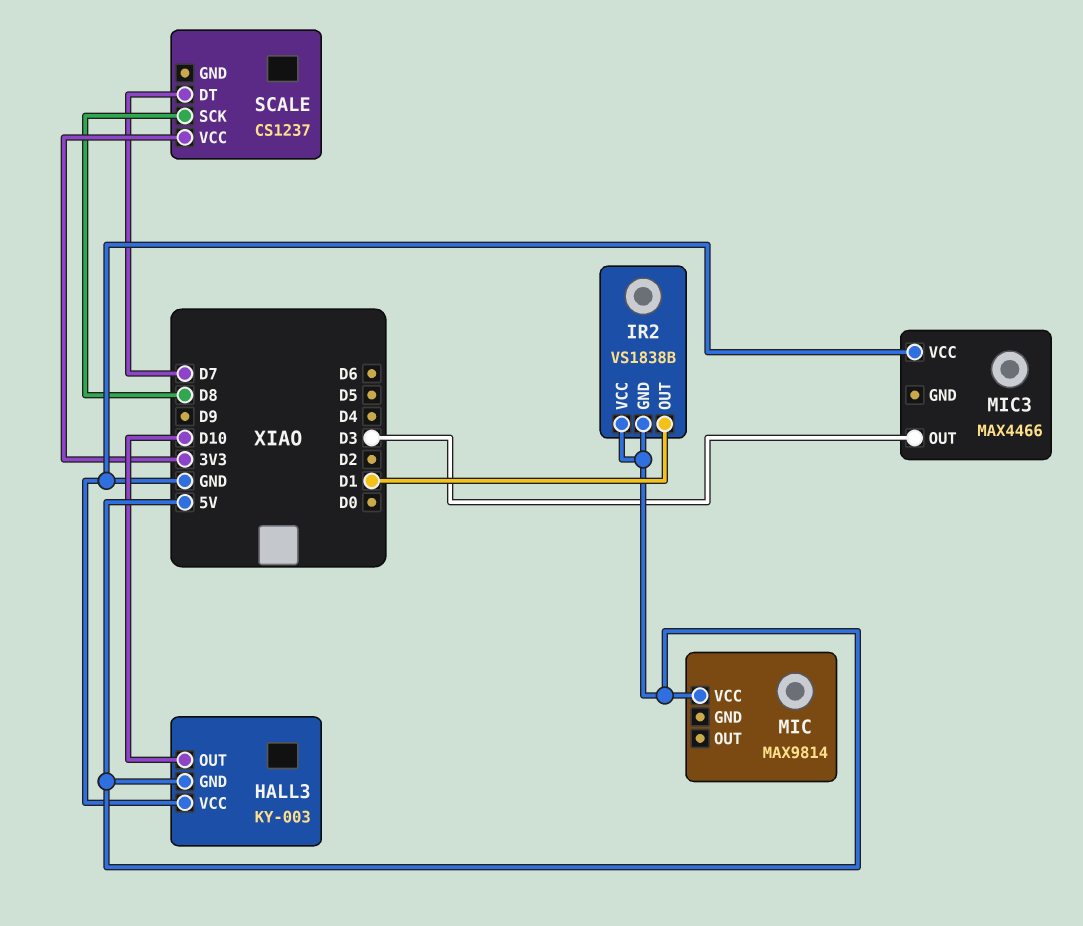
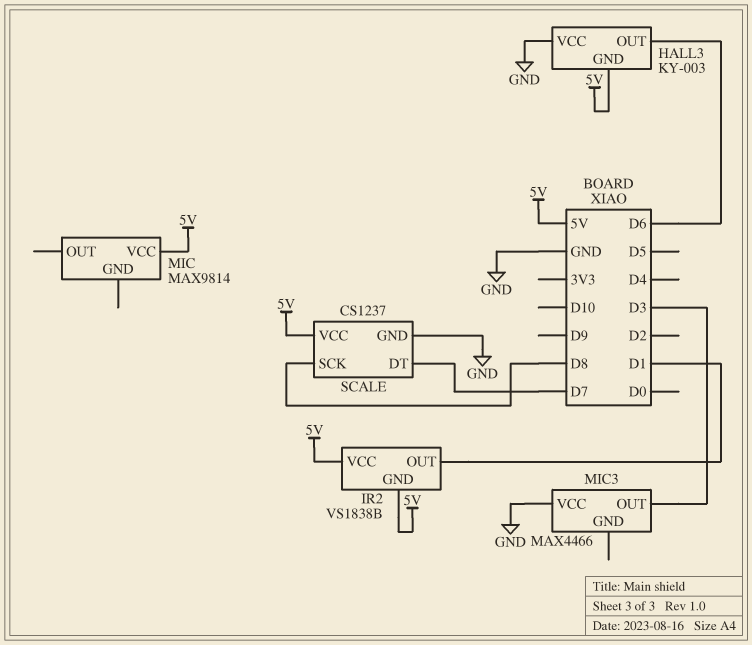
HALL3 pin OUT: D10 -> D6
SCALE pin GND: none -> GND
SCALE pin VCC: 3V3 -> 5V

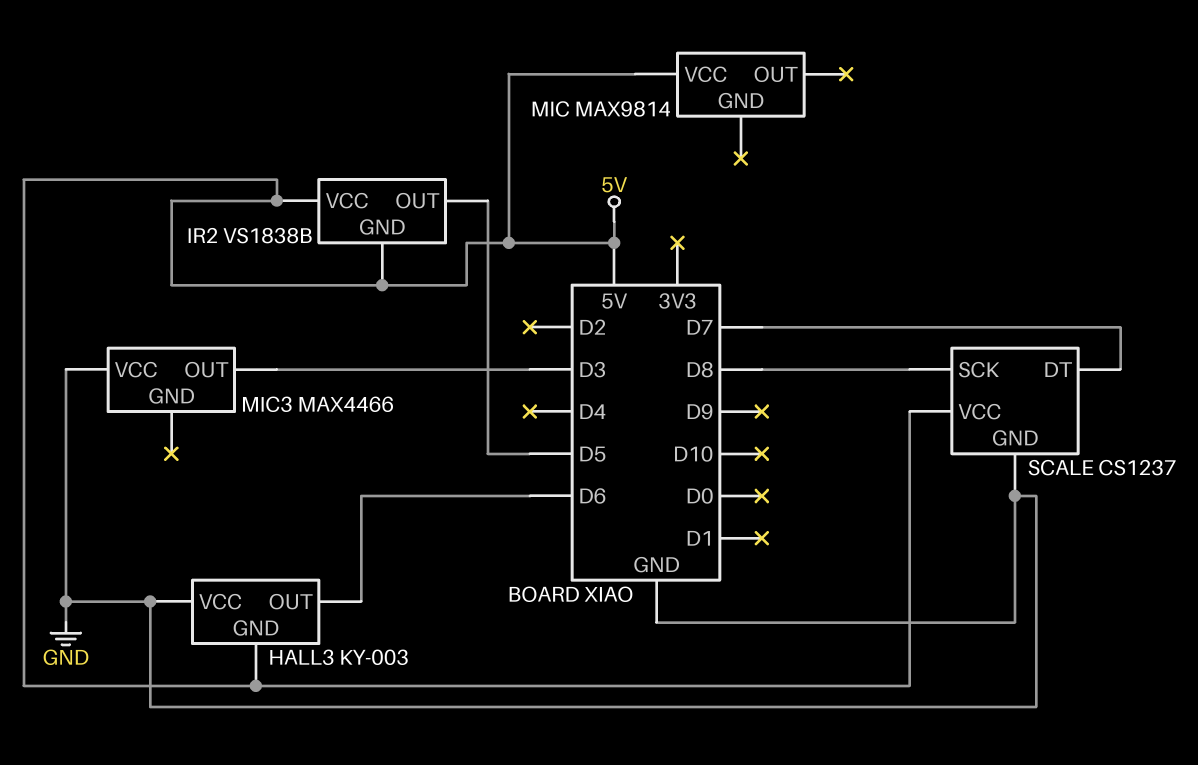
IR2 pin OUT: D1 -> D5

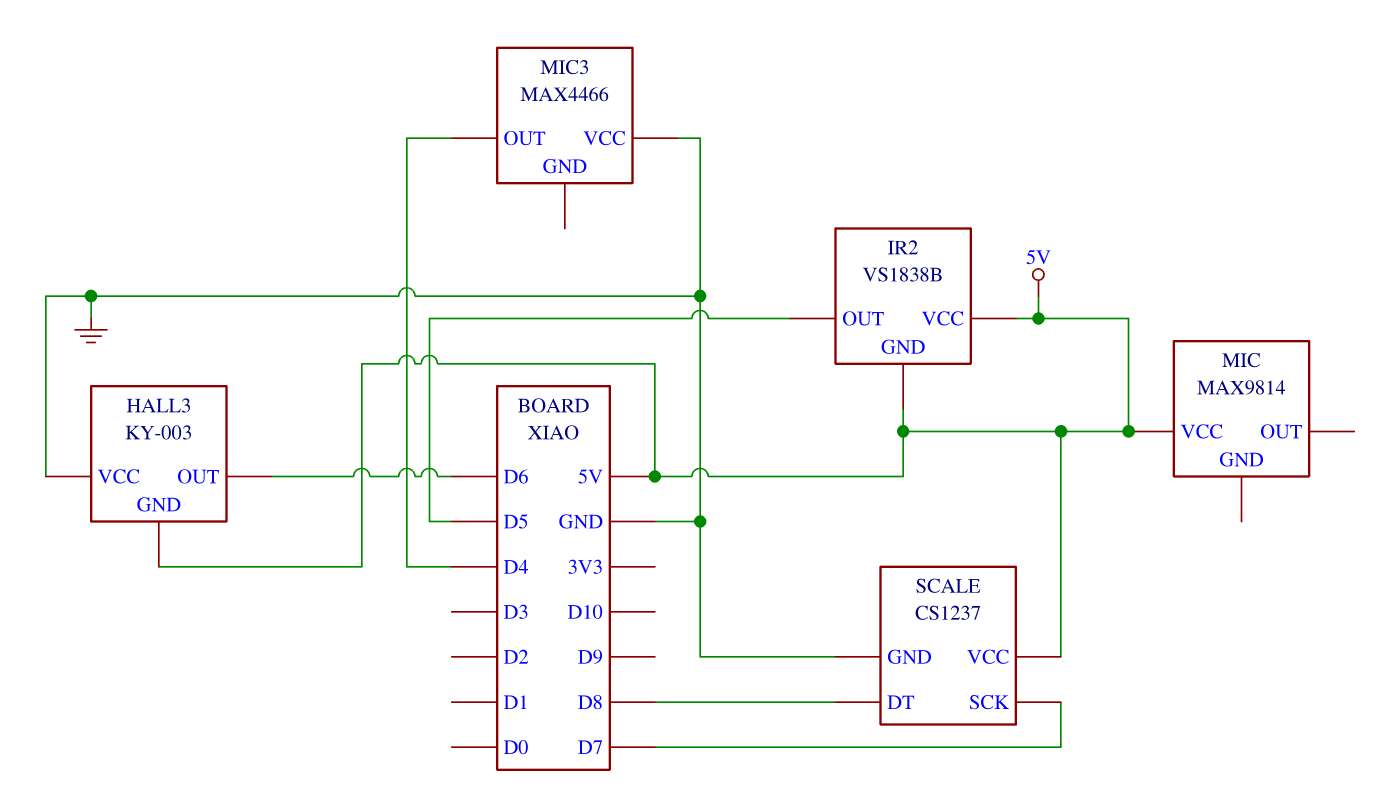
MIC3 pin OUT: D3 -> D4
SCALE pin DT: D7 -> D8
SCALE pin SCK: D8 -> D7

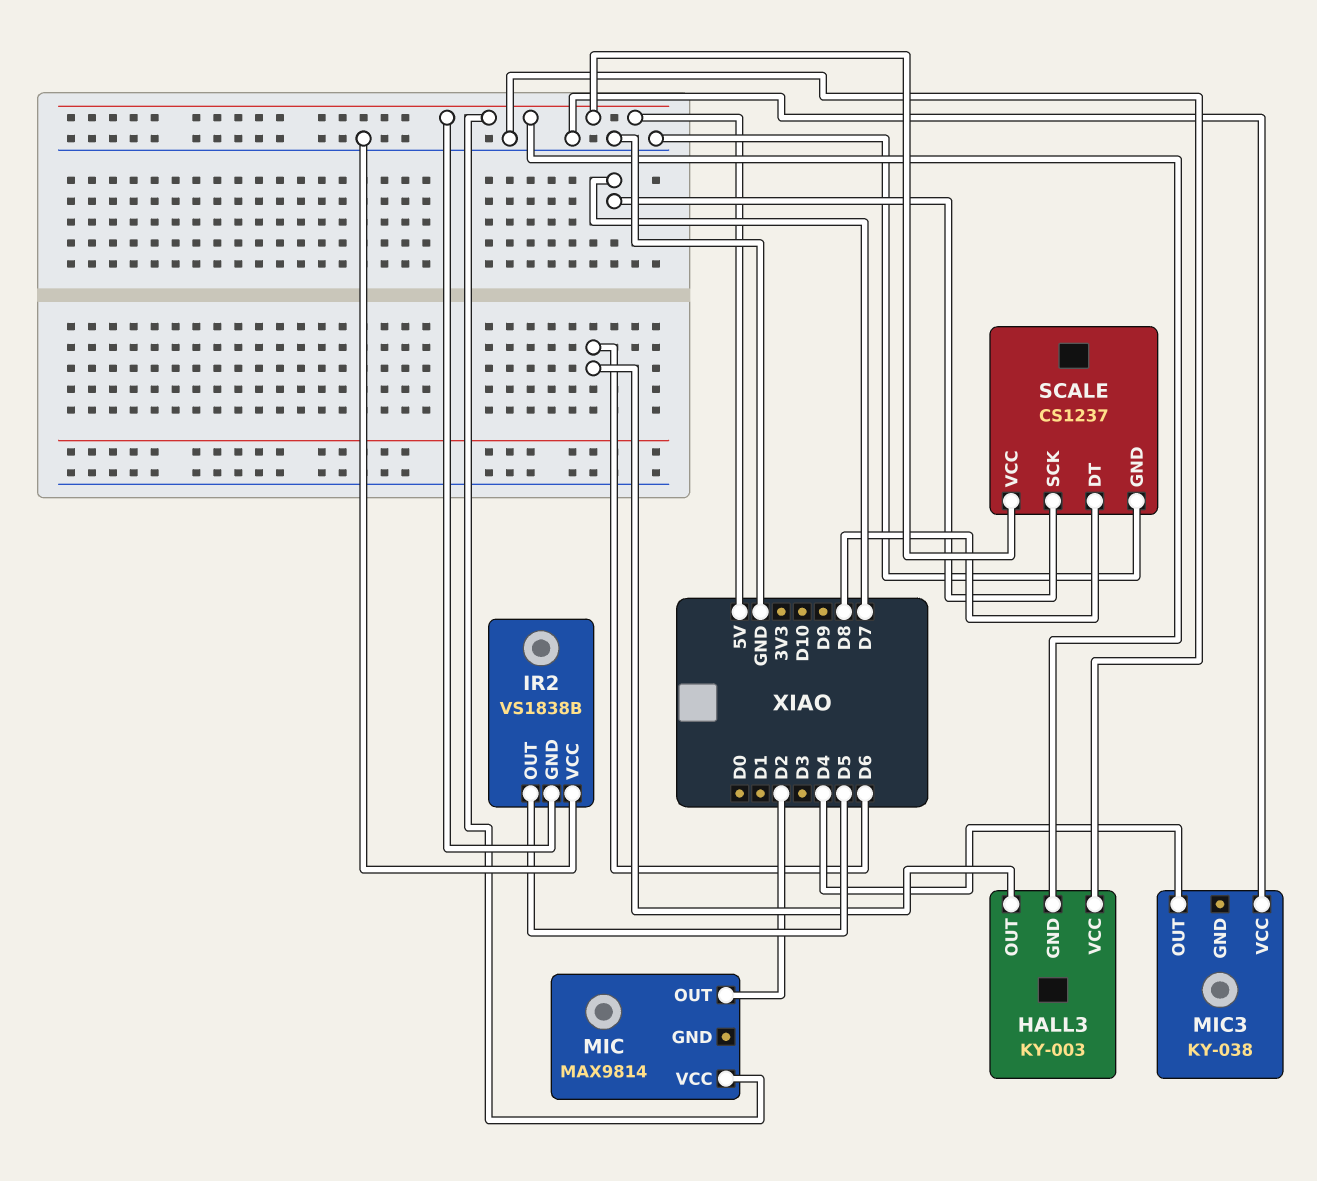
IR2 pin VCC: 5V -> GND
MIC pin OUT: none -> D2
MIC3: MAX4466 -> KY-038

